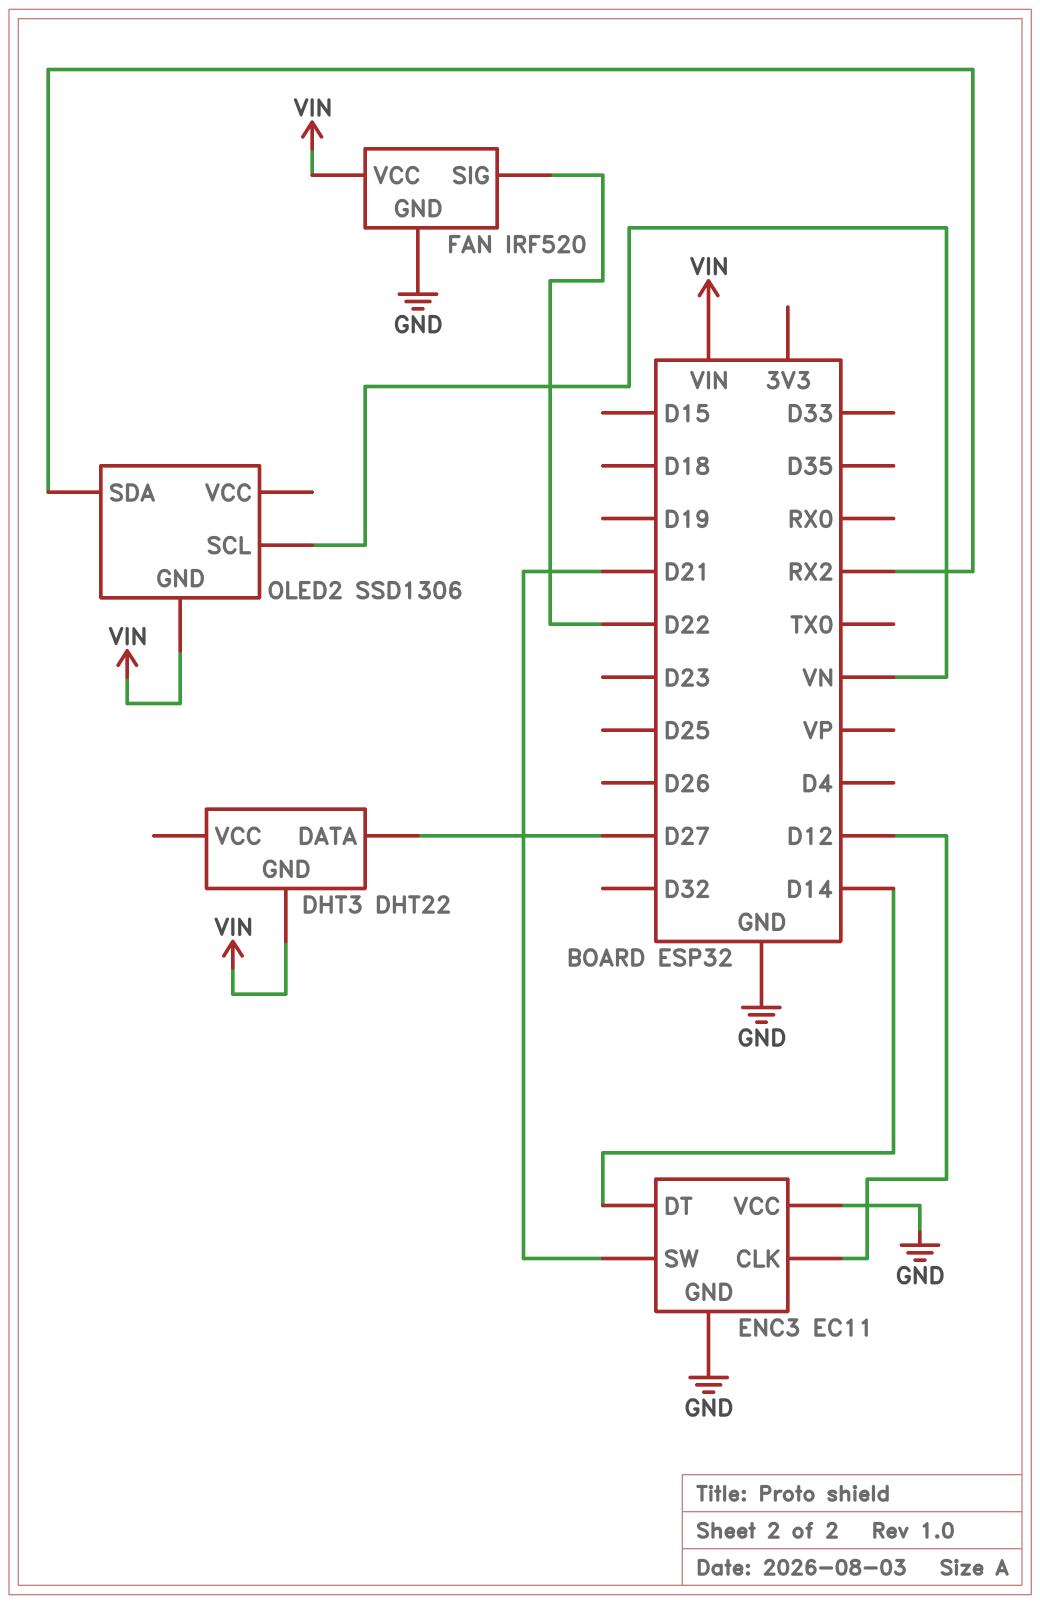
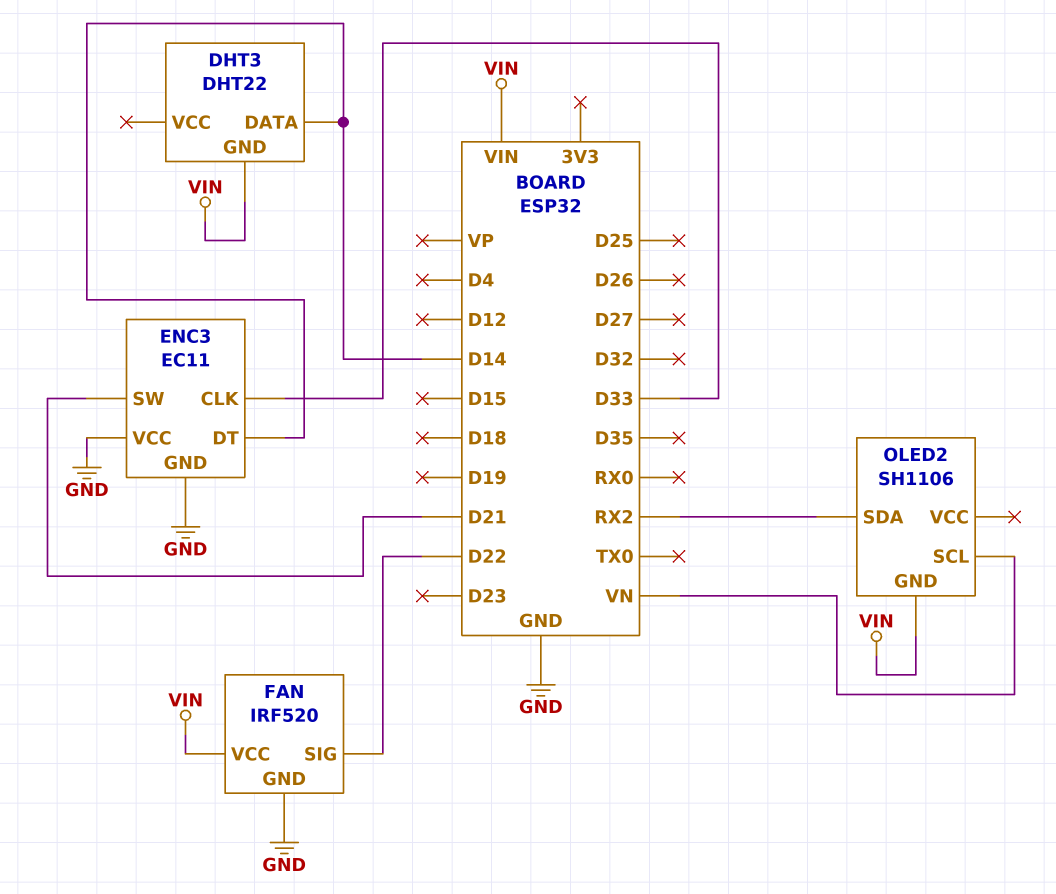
DHT3 pin DATA: D27 -> D14
ENC3 pin CLK: D12 -> D33
OLED2: SSD1306 -> SH1106

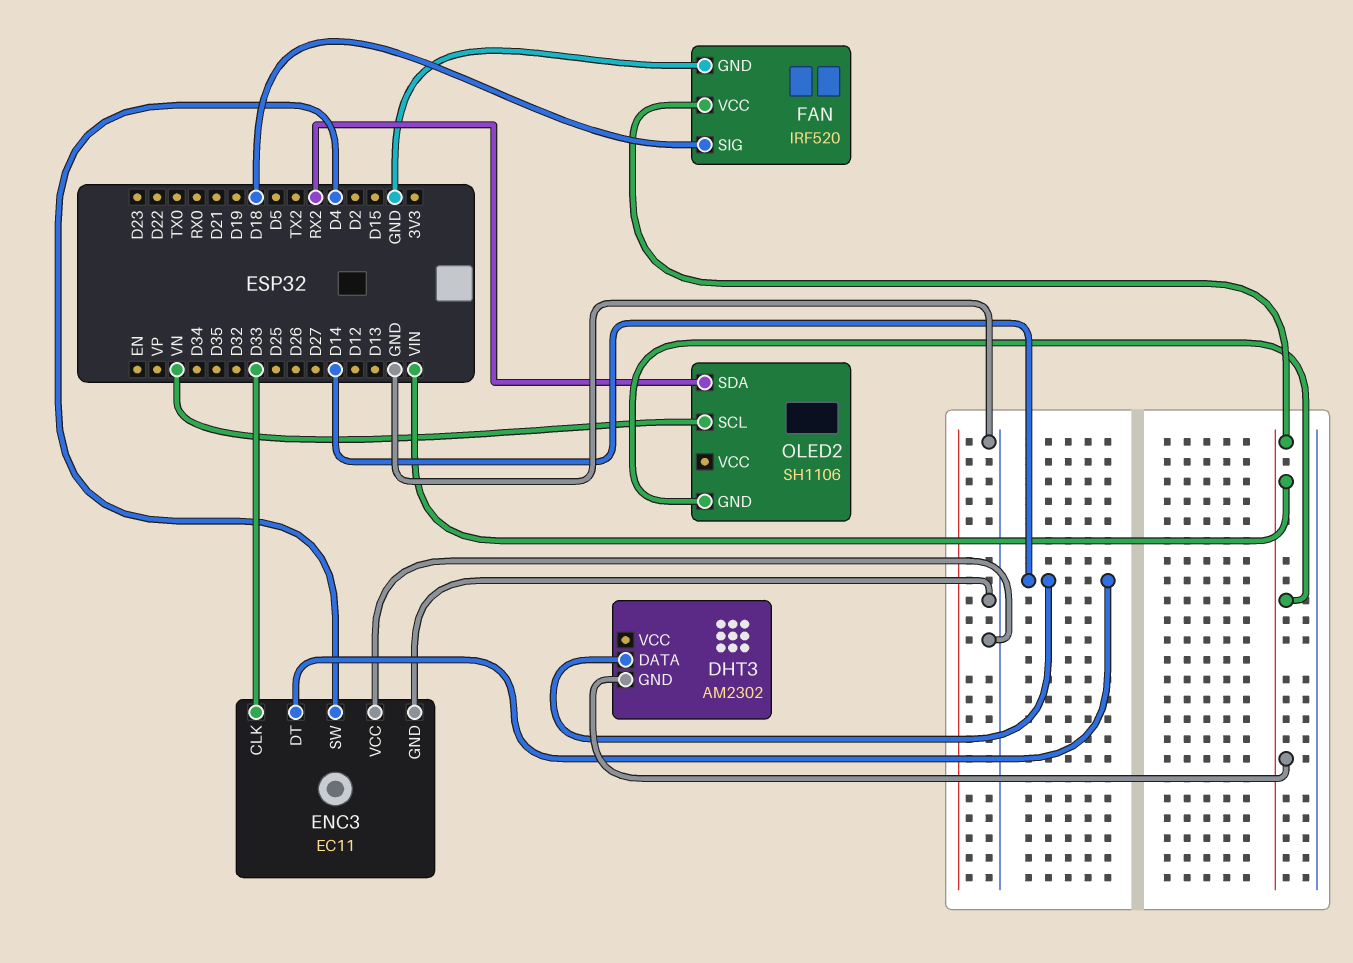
DHT3: DHT22 -> AM2302
ENC3 pin SW: D21 -> D4
FAN pin SIG: D22 -> D18

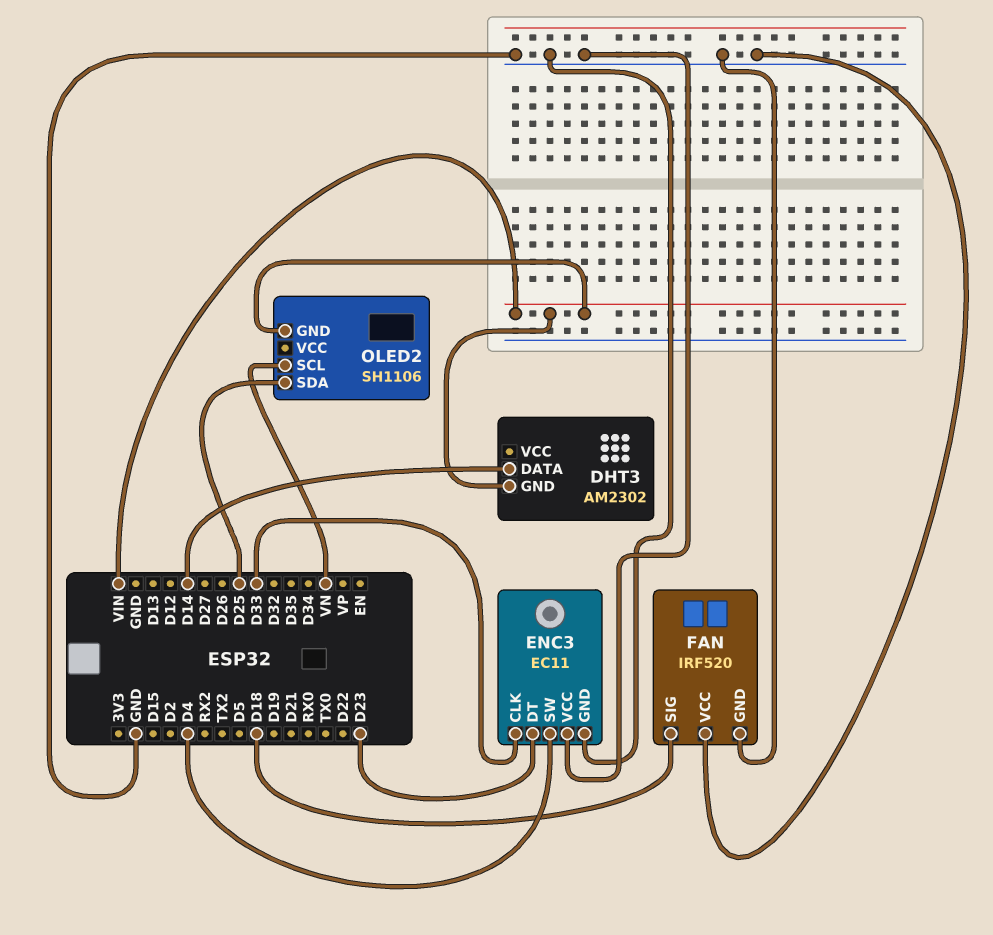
ENC3 pin DT: D14 -> D23
FAN pin VCC: VIN -> GND
OLED2 pin SDA: RX2 -> D25

